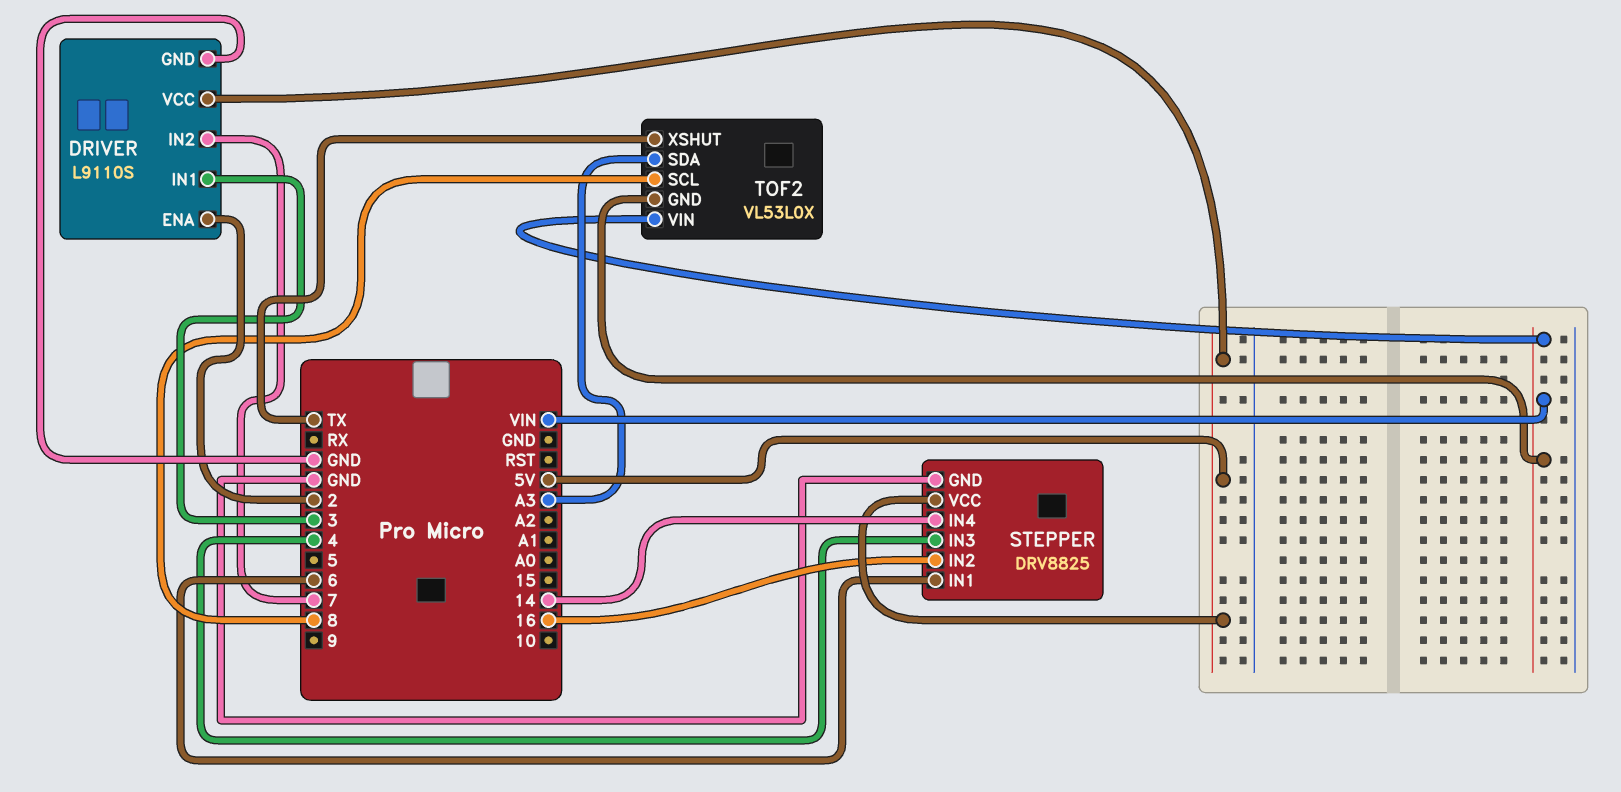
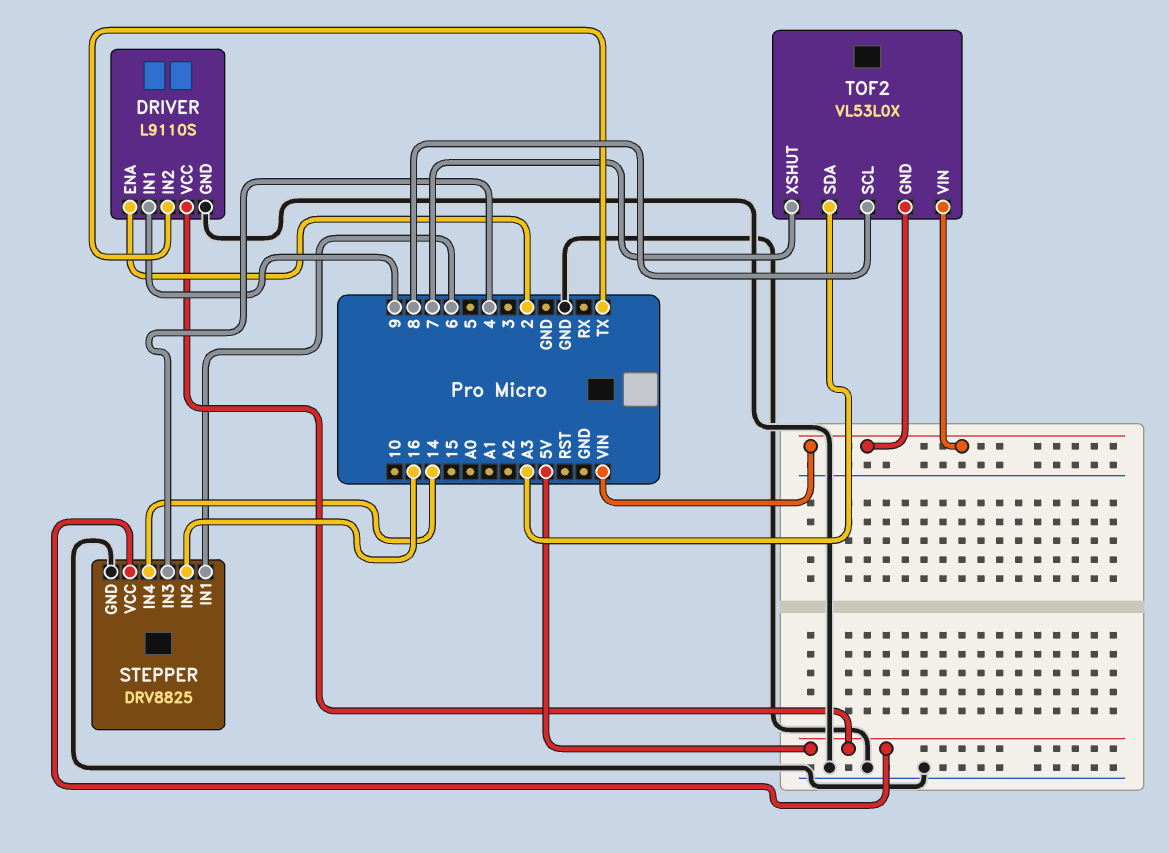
DRIVER pin IN1: 3 -> 9
DRIVER pin IN2: 7 -> TX
TOF2 pin XSHUT: TX -> 7

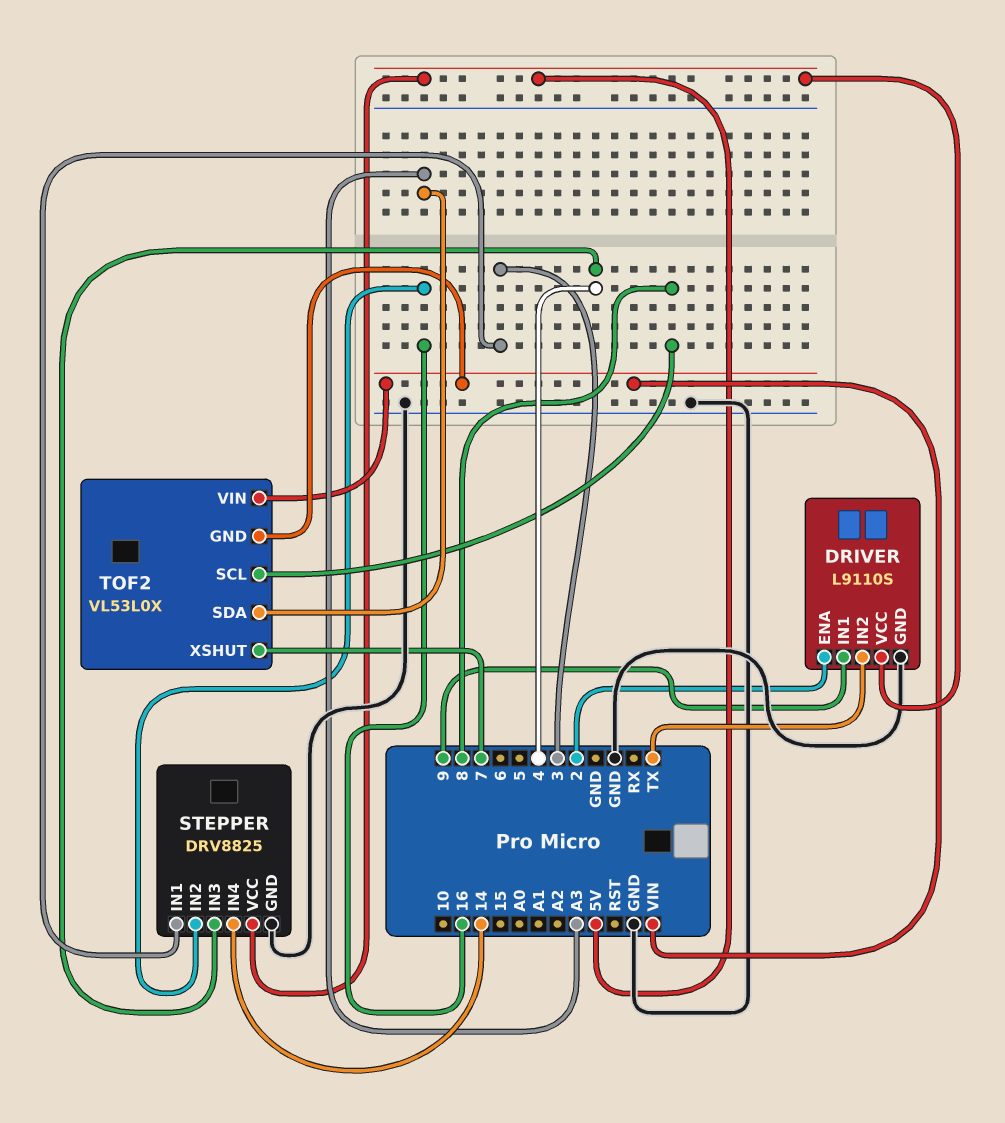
STEPPER pin IN1: 6 -> 3

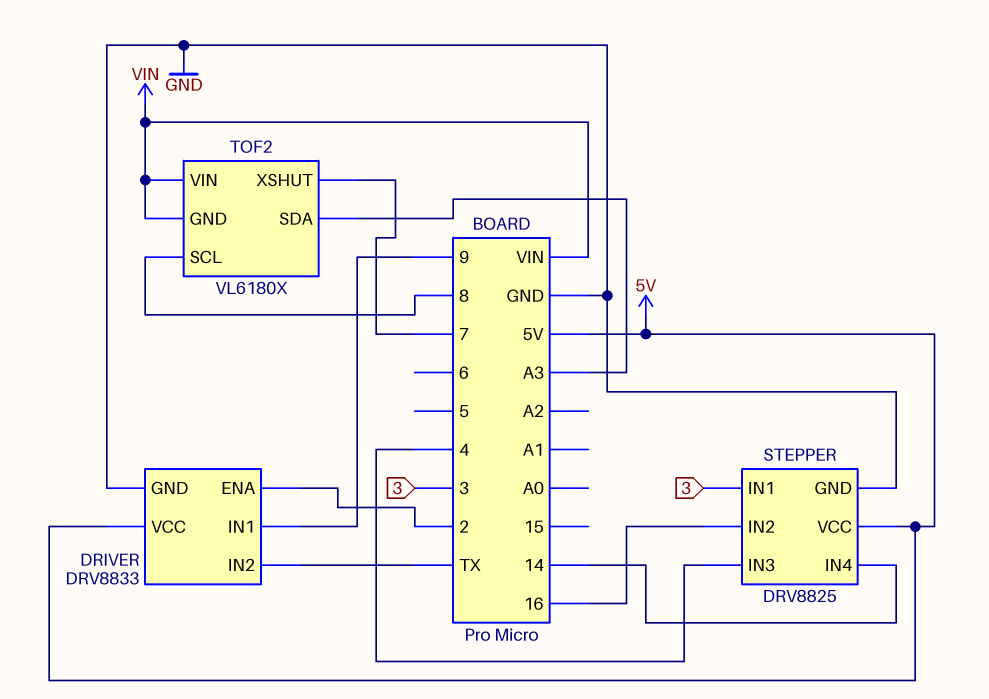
DRIVER: L9110S -> DRV8833
TOF2: VL53L0X -> VL6180X

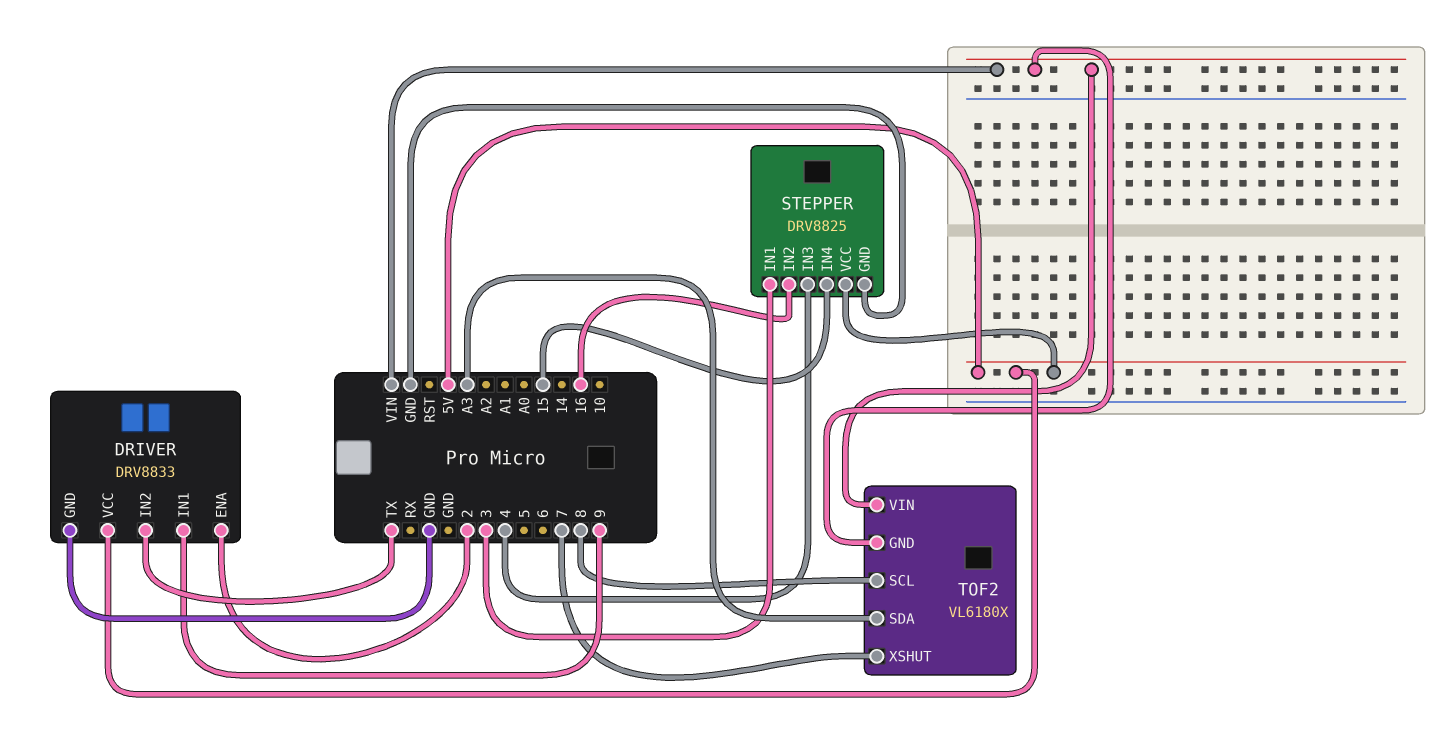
STEPPER pin IN4: 14 -> 15

